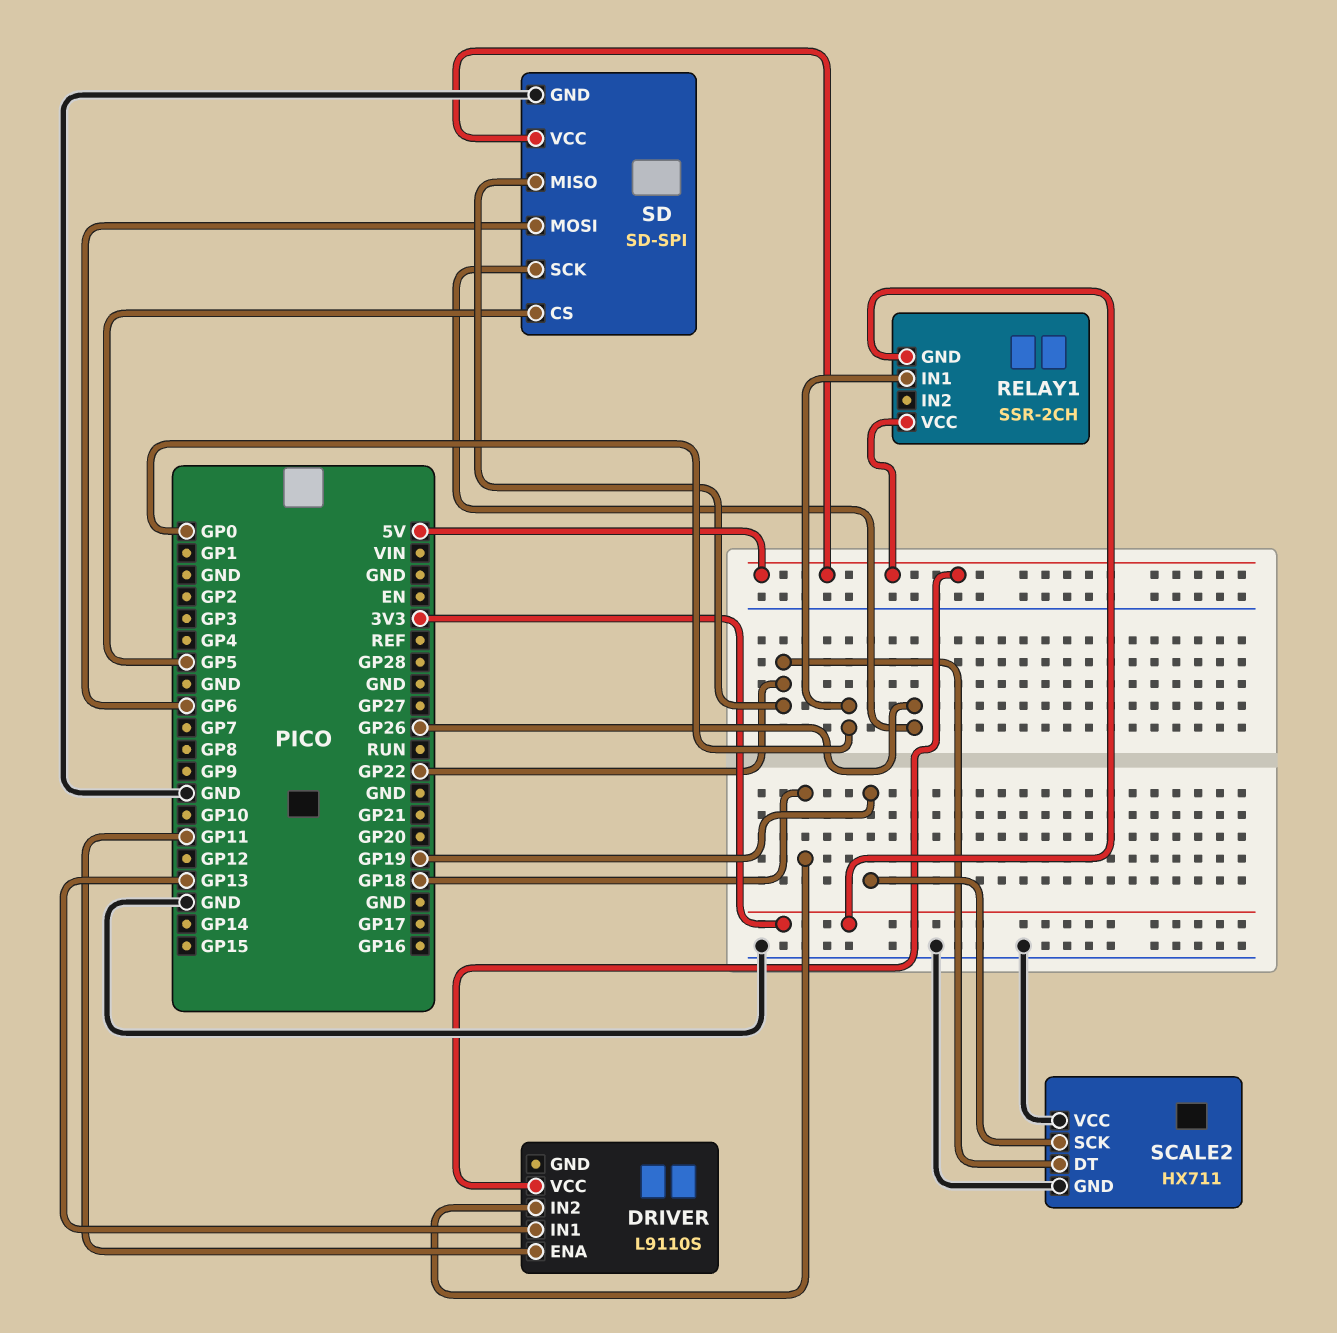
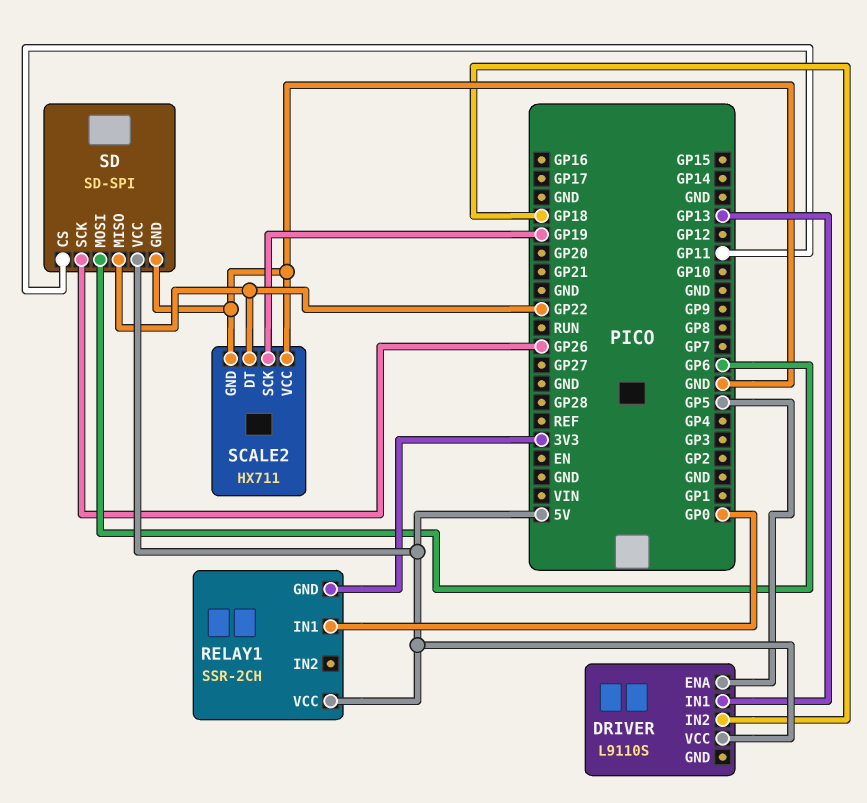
DRIVER pin ENA: GP11 -> GP5
SD pin CS: GP5 -> GP11

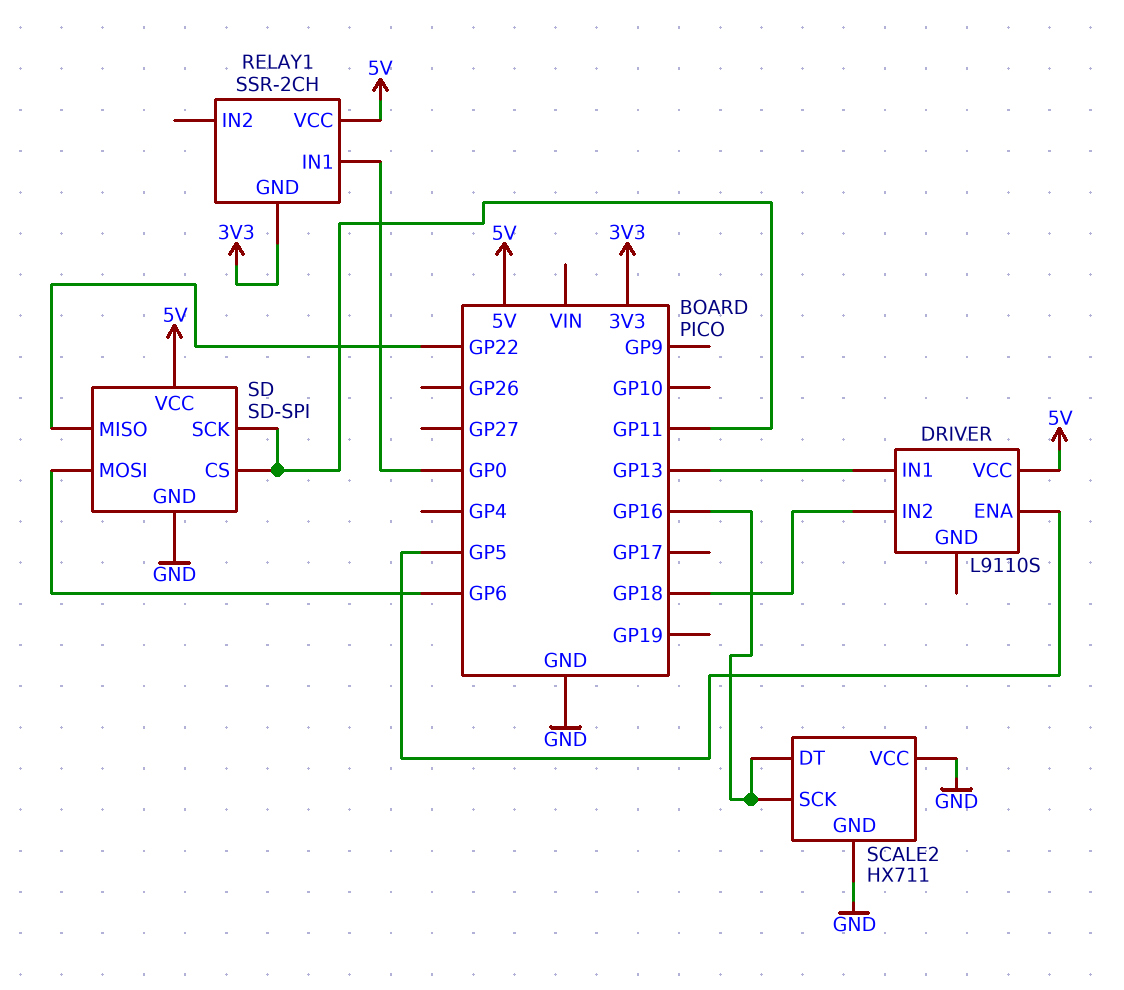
SCALE2 pin DT: GP22 -> GP16
SCALE2 pin SCK: GP19 -> GP16
SD pin SCK: GP26 -> GP11

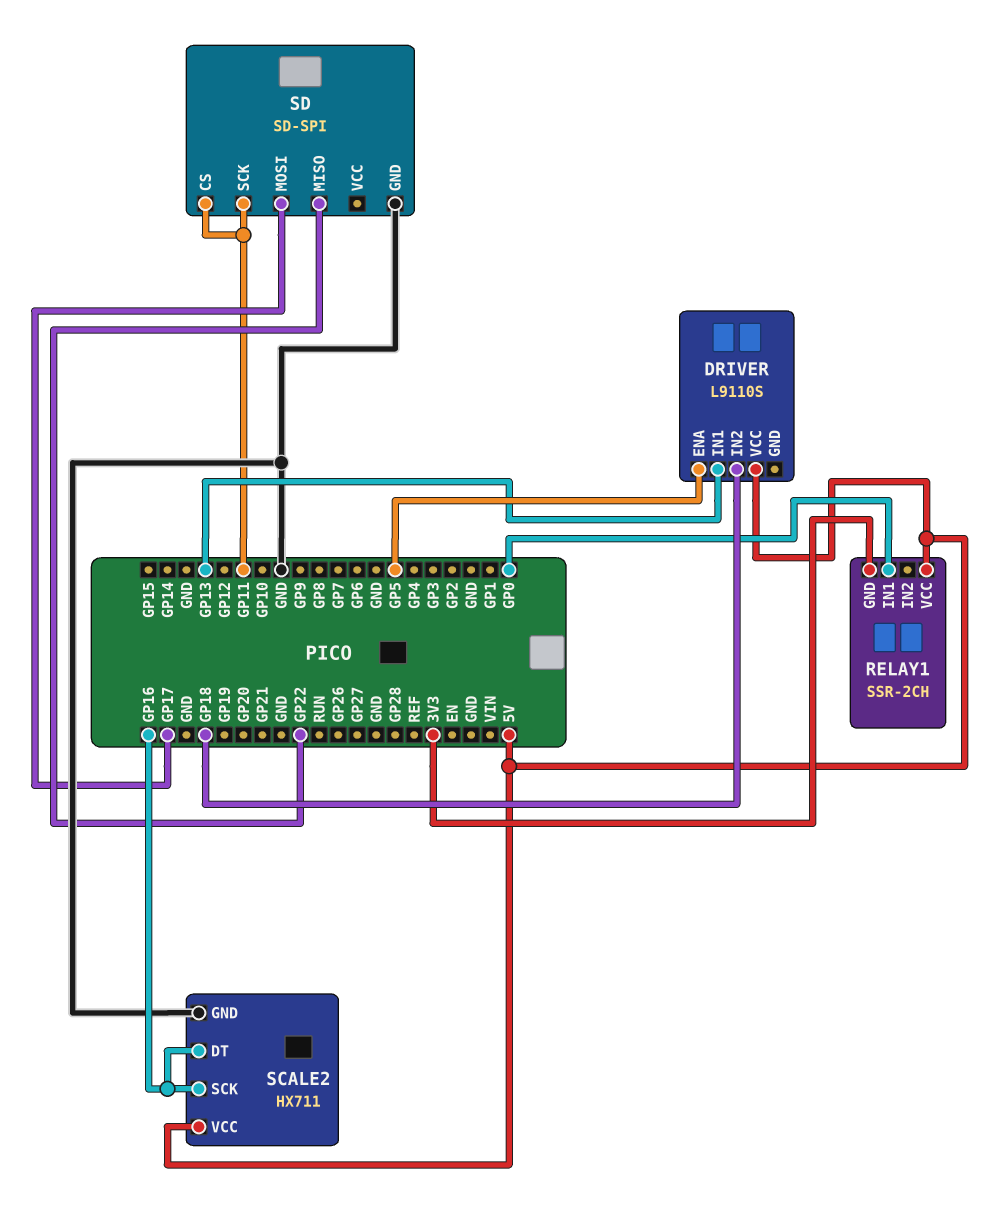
SCALE2 pin VCC: GND -> 5V
SD pin MOSI: GP6 -> GP17
SD pin VCC: 5V -> none

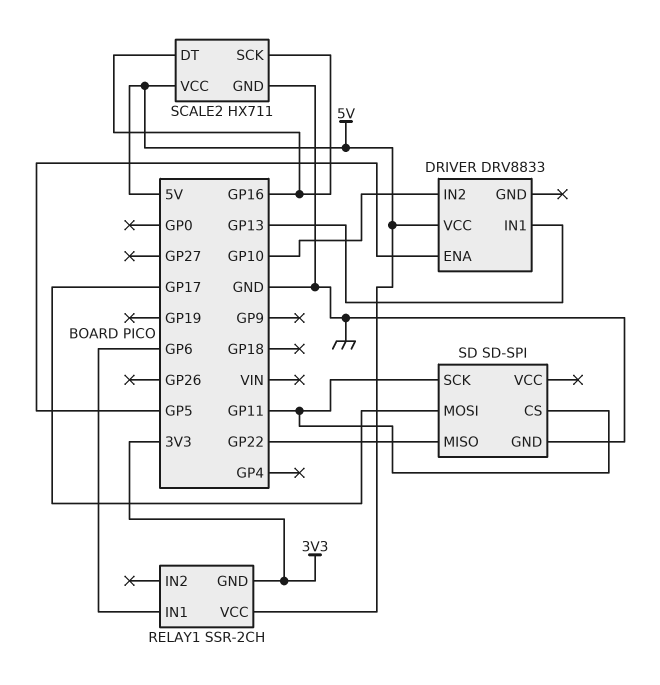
DRIVER: L9110S -> DRV8833
DRIVER pin IN2: GP18 -> GP10
RELAY1 pin IN1: GP0 -> GP6

